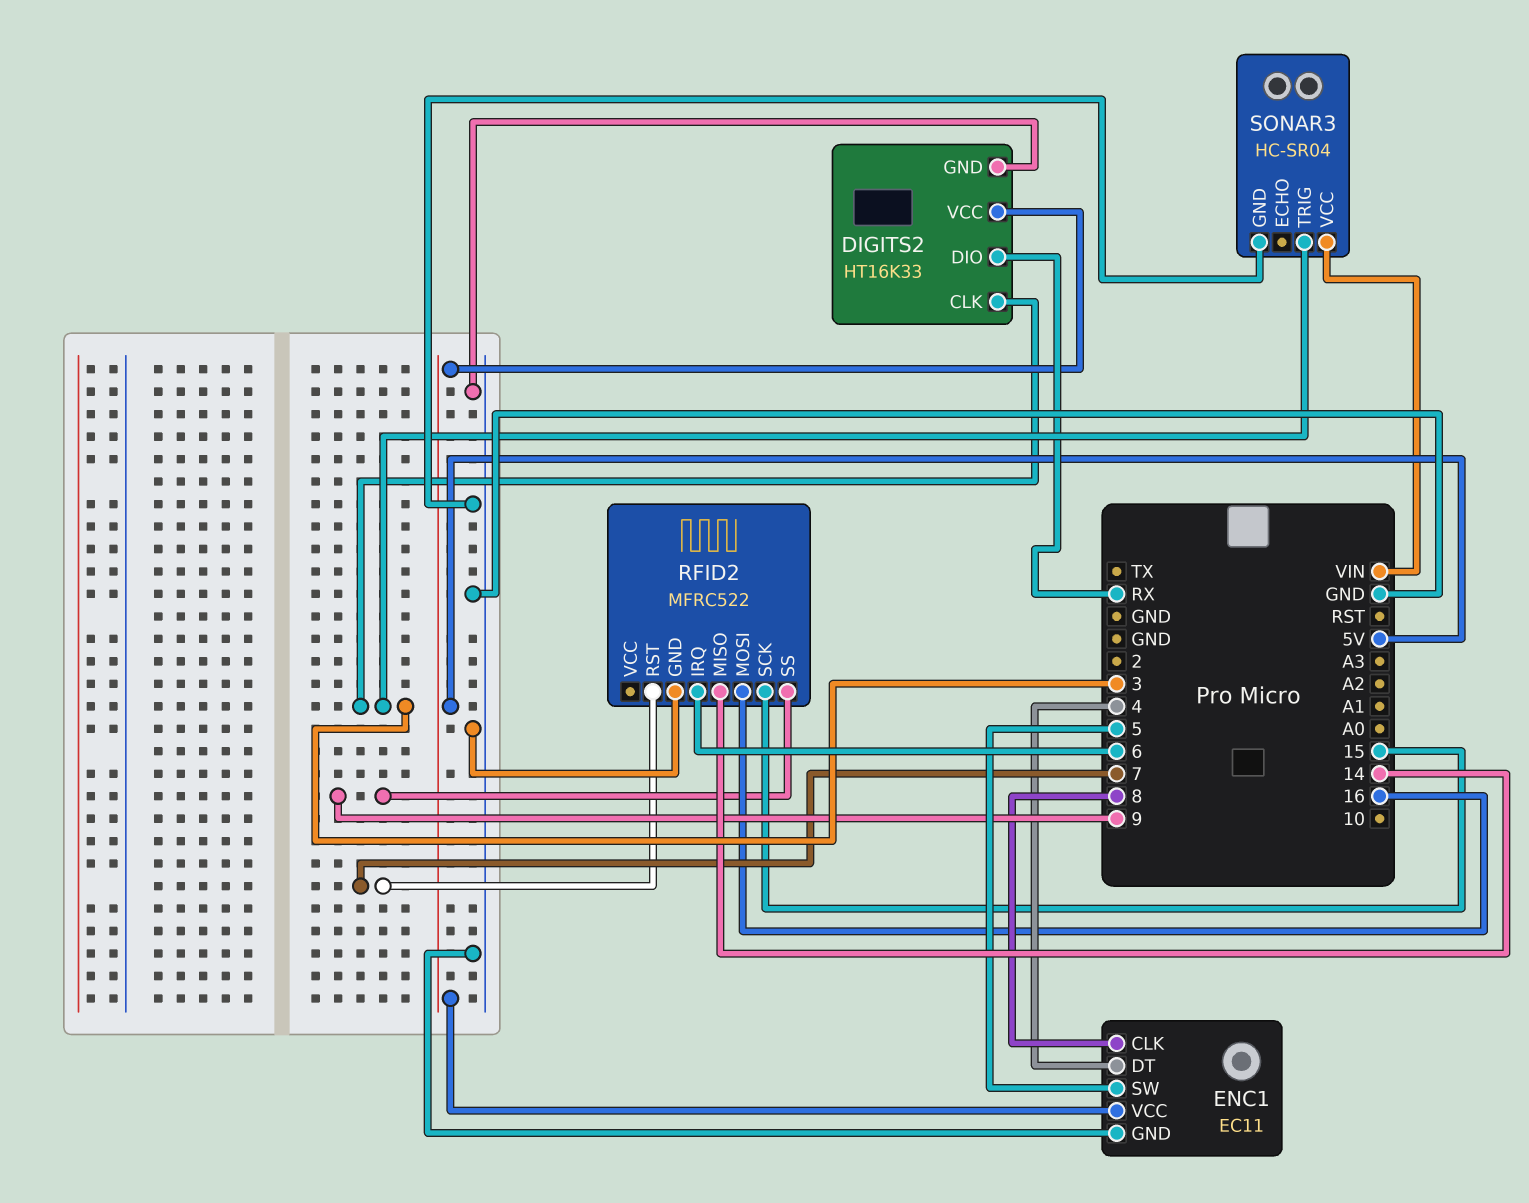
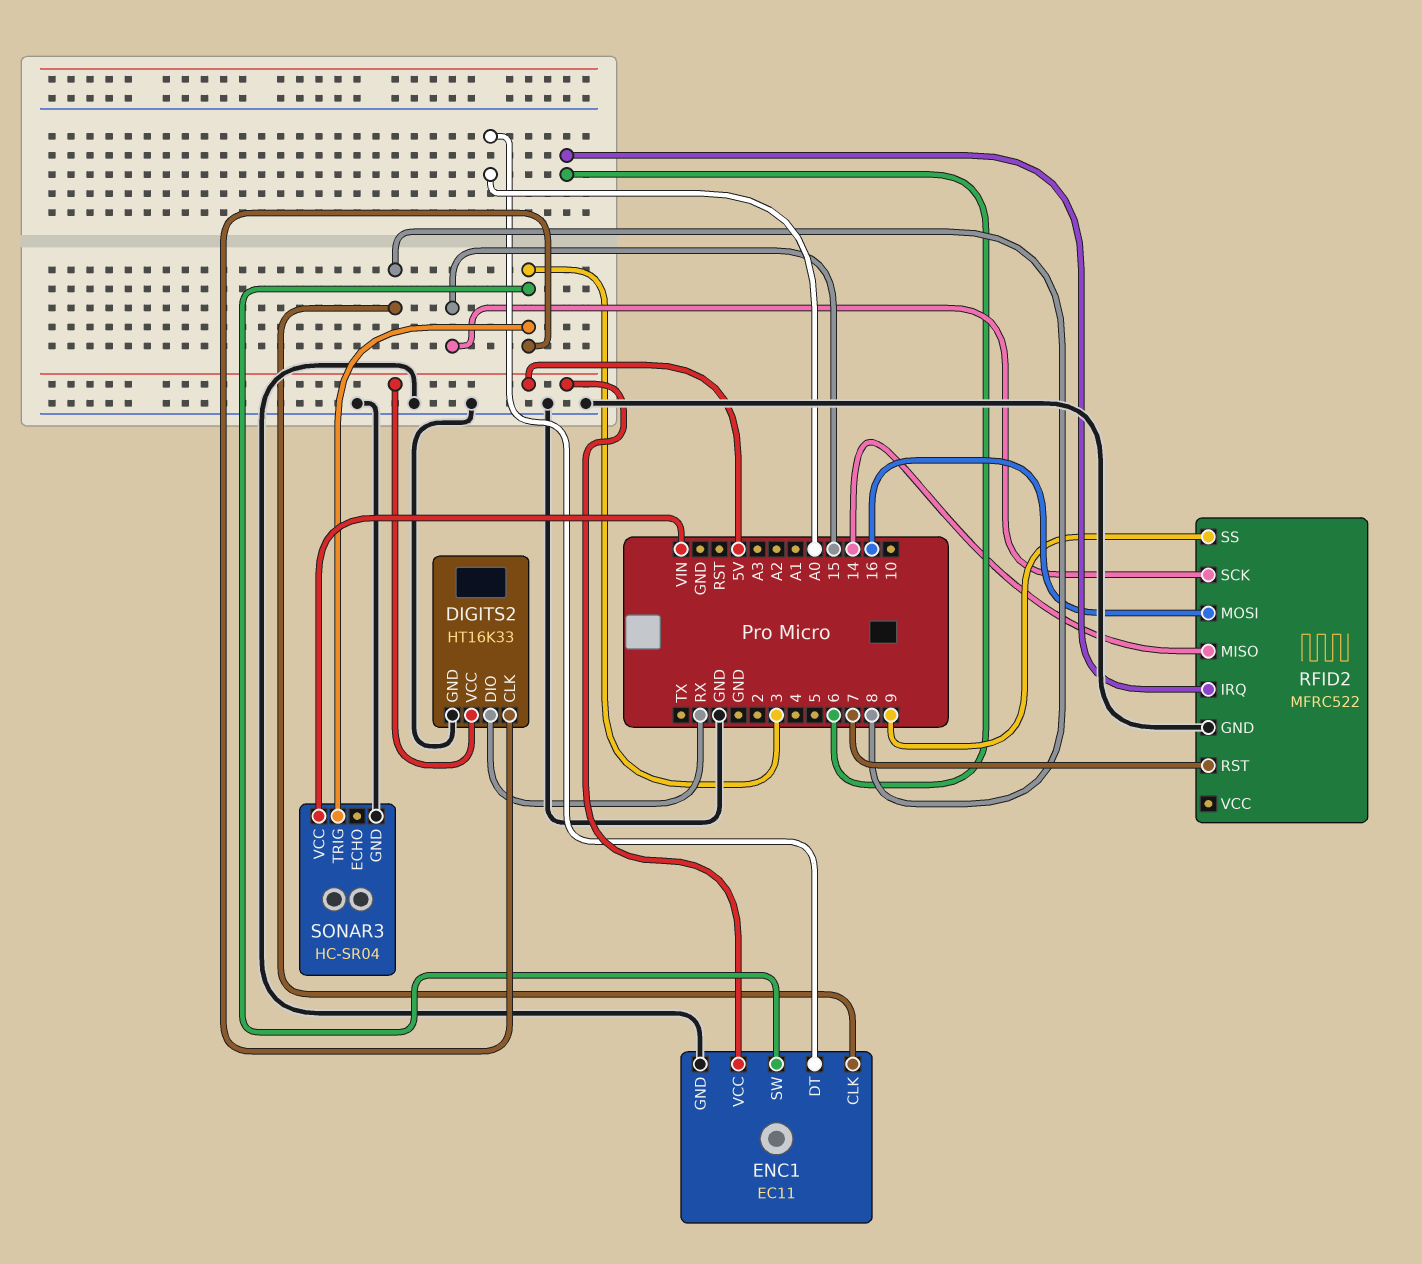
ENC1 pin DT: 4 -> A0
ENC1 pin SW: 5 -> 3

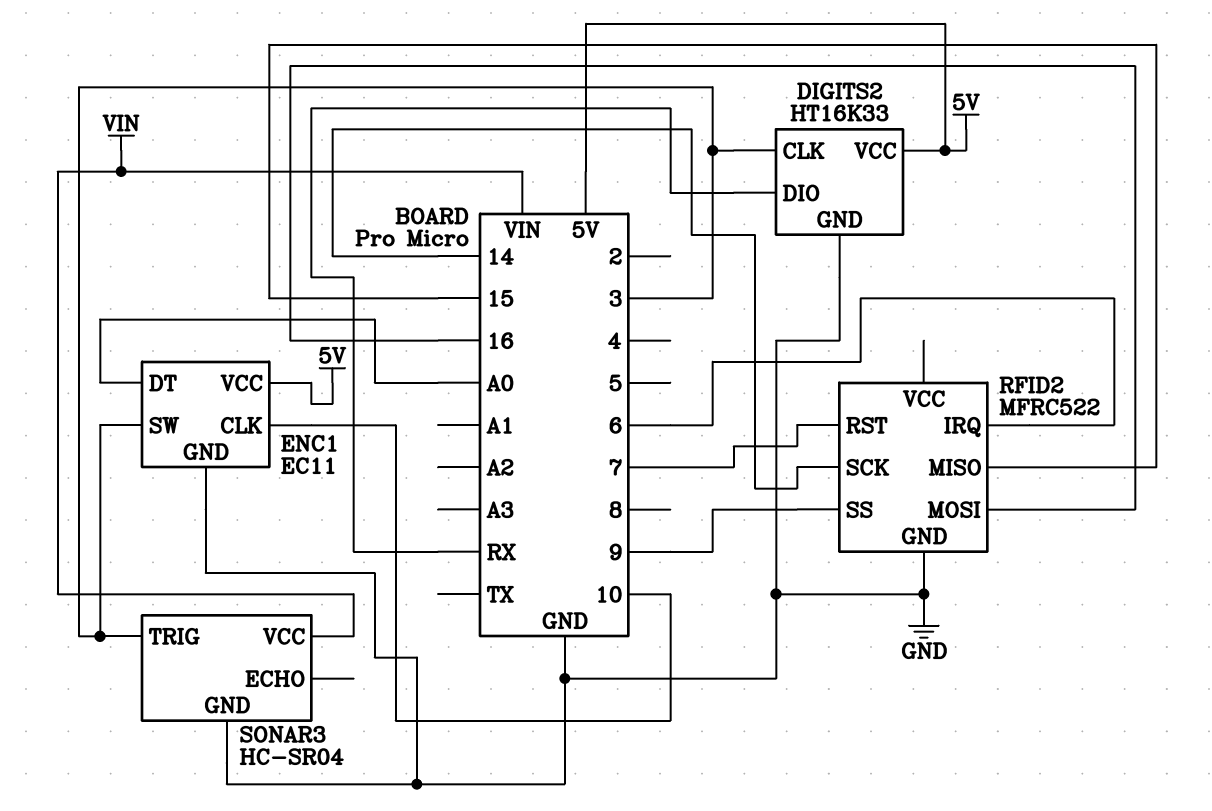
ENC1 pin CLK: 8 -> 10
RFID2 pin MISO: 14 -> 15
RFID2 pin SCK: 15 -> 14

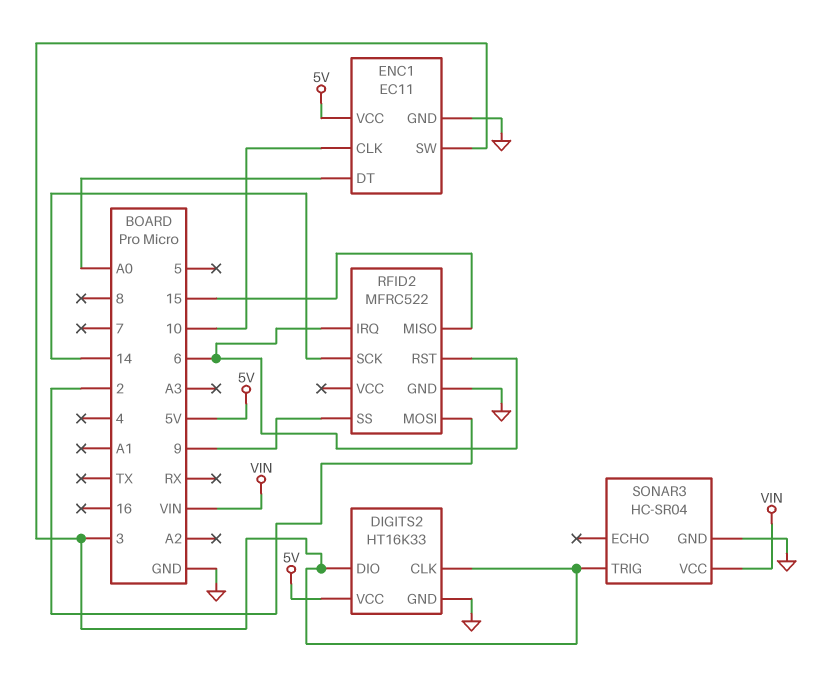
DIGITS2 pin DIO: RX -> 3
RFID2 pin MOSI: 16 -> 2
RFID2 pin RST: 7 -> 6

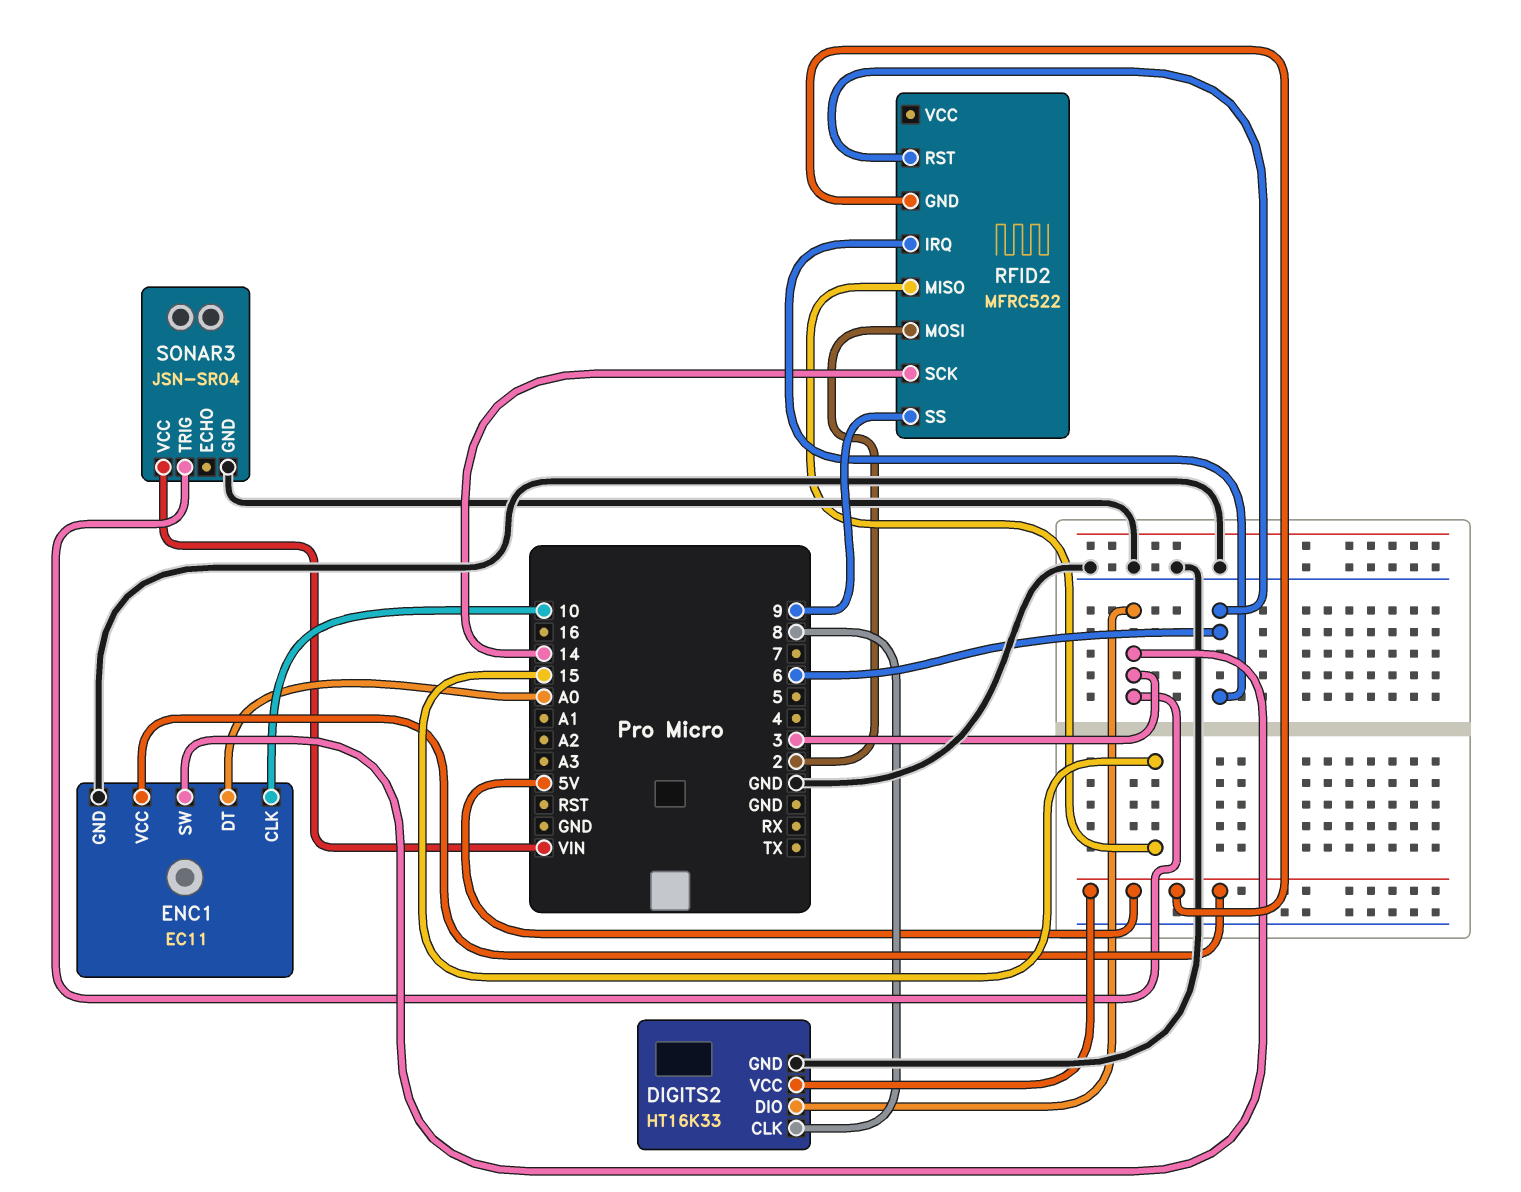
DIGITS2 pin CLK: 3 -> 8
RFID2 pin GND: GND -> 5V
SONAR3: HC-SR04 -> JSN-SR04

